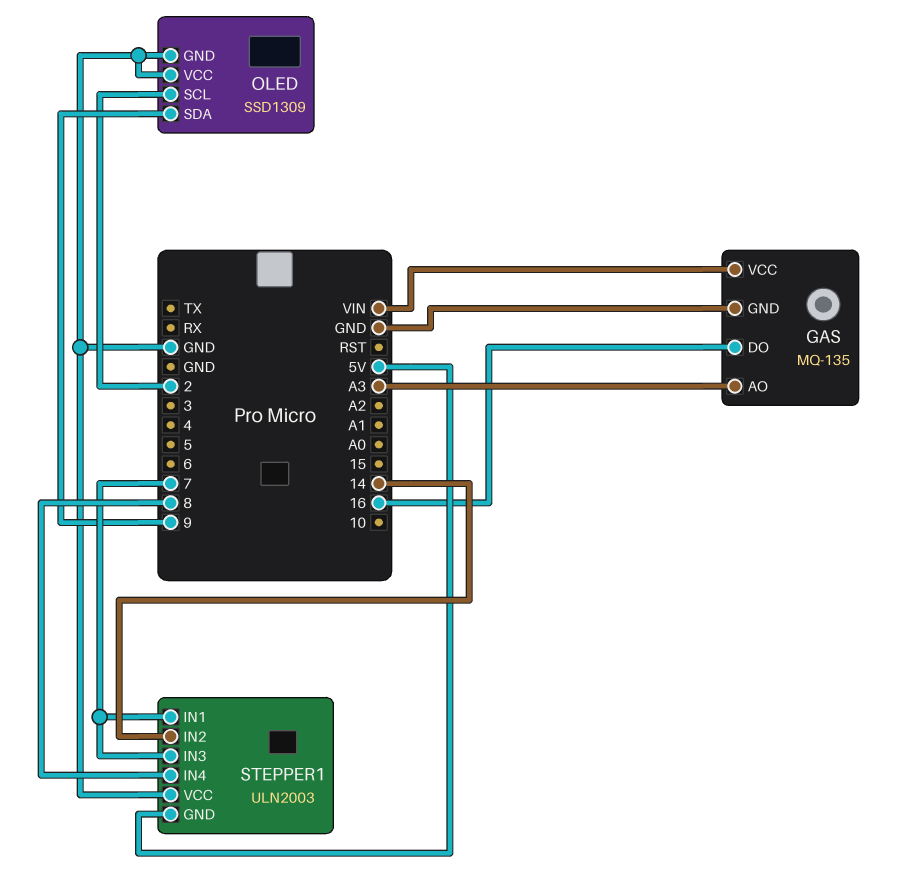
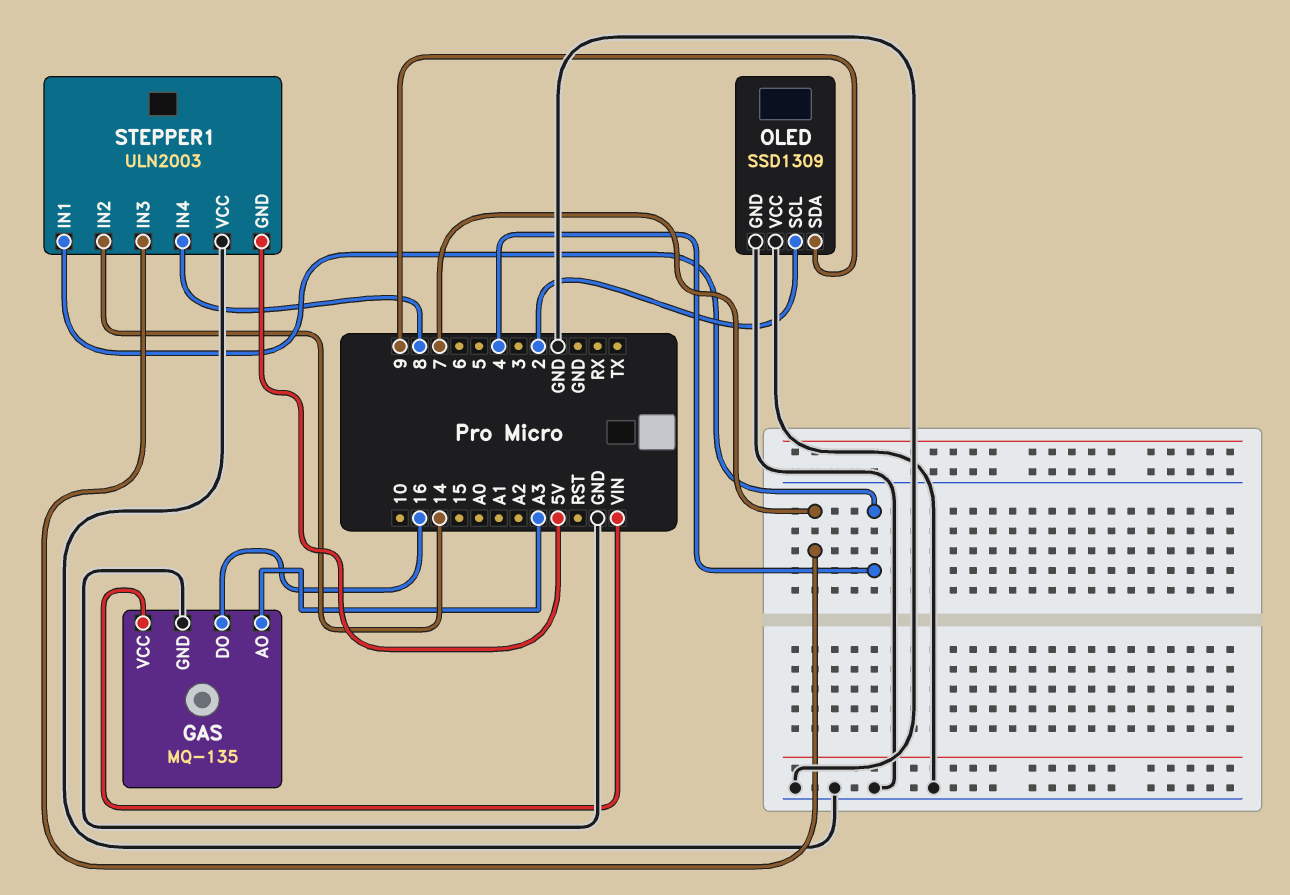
STEPPER1 pin IN1: 7 -> 4

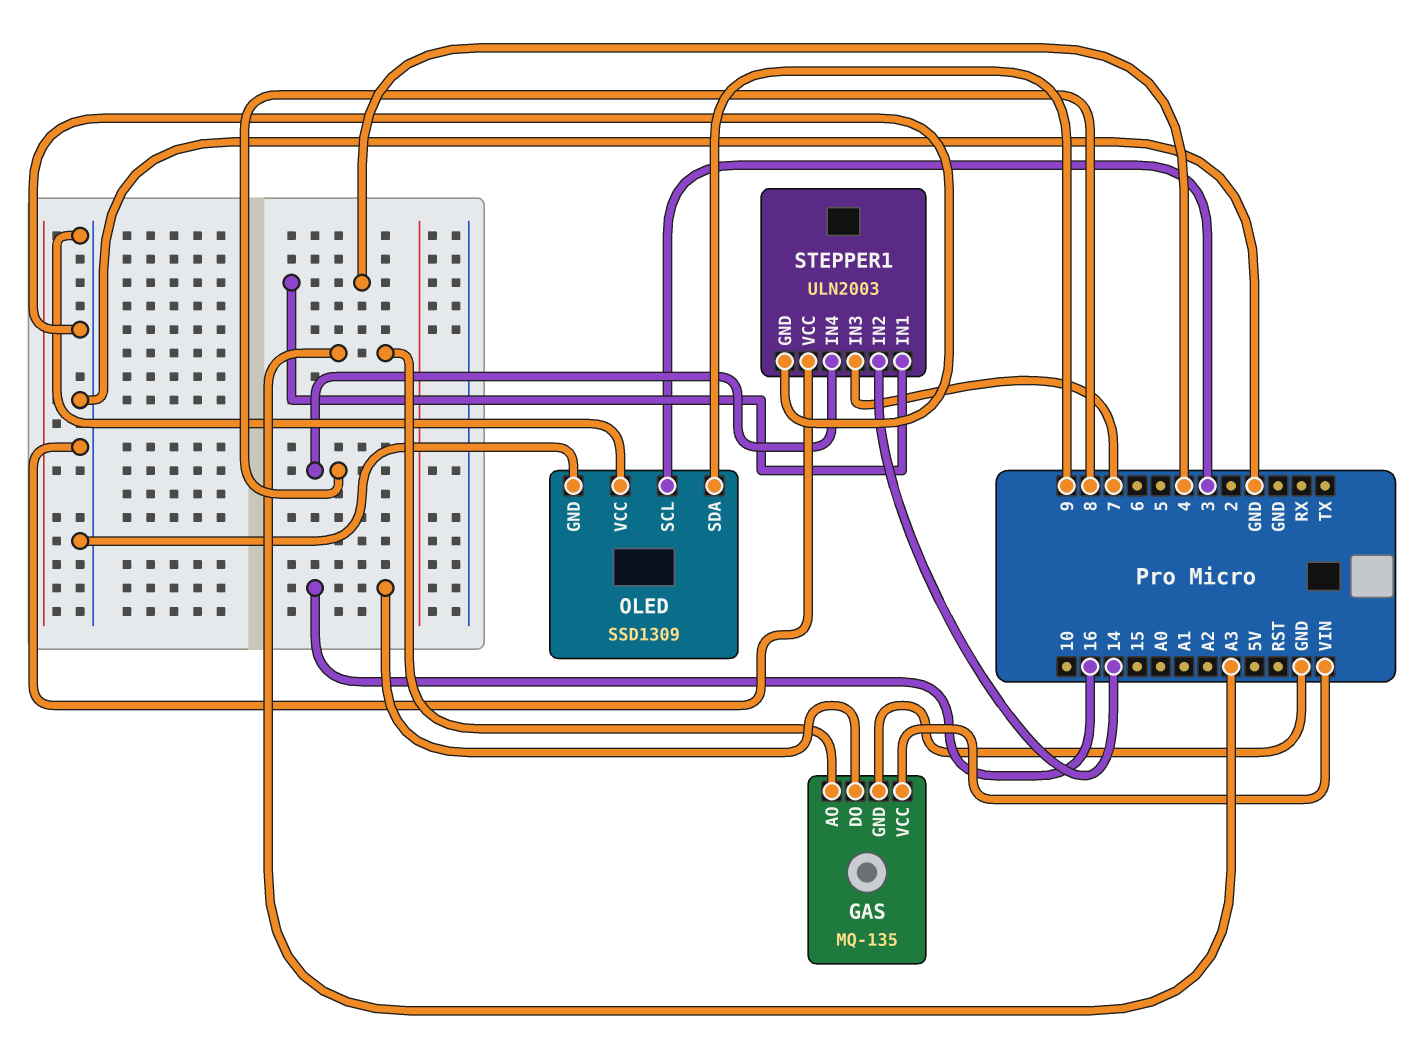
OLED pin SCL: 2 -> 3
STEPPER1 pin GND: 5V -> GND

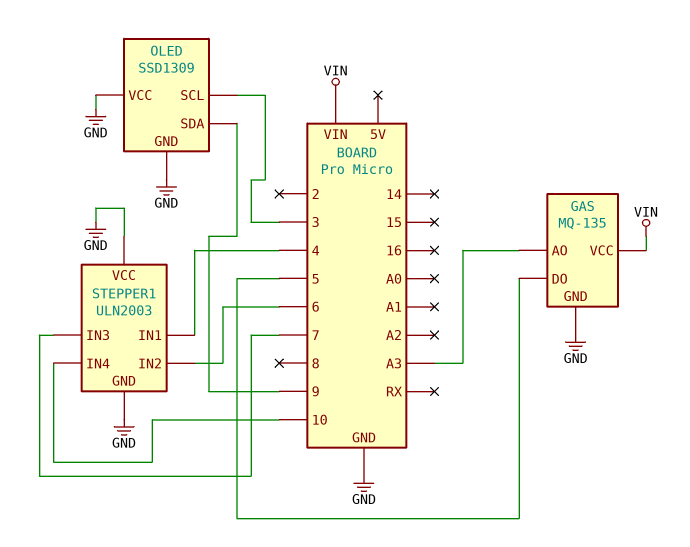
GAS pin DO: 16 -> 5
STEPPER1 pin IN2: 14 -> 6
STEPPER1 pin IN4: 8 -> 10

